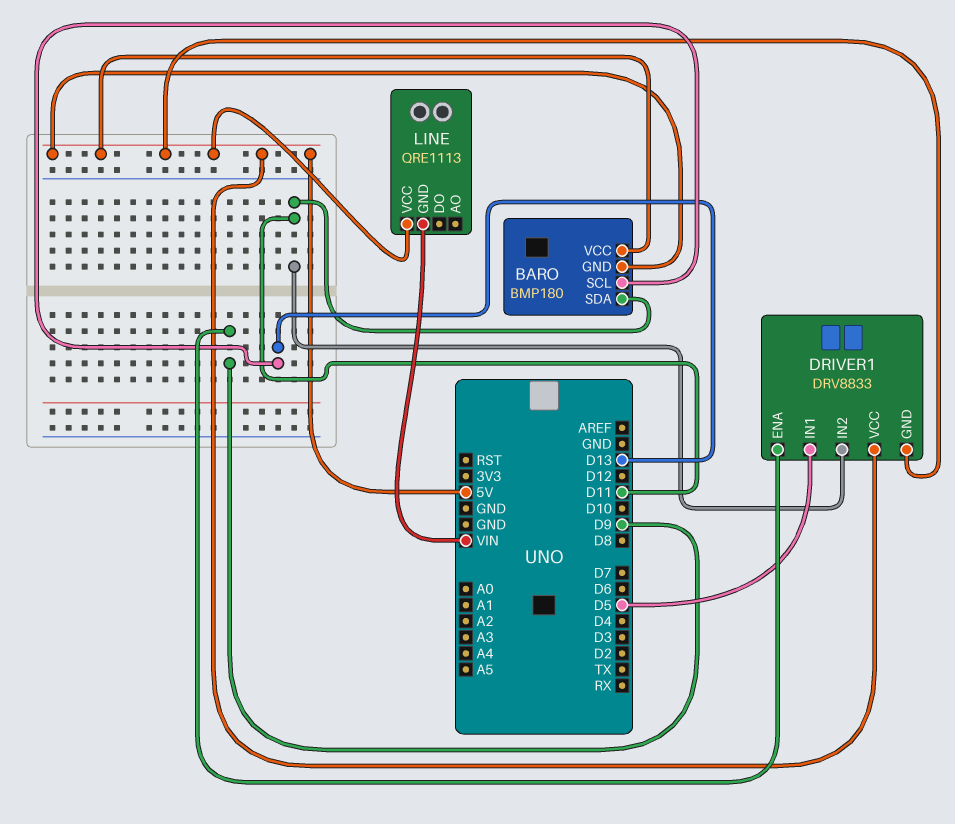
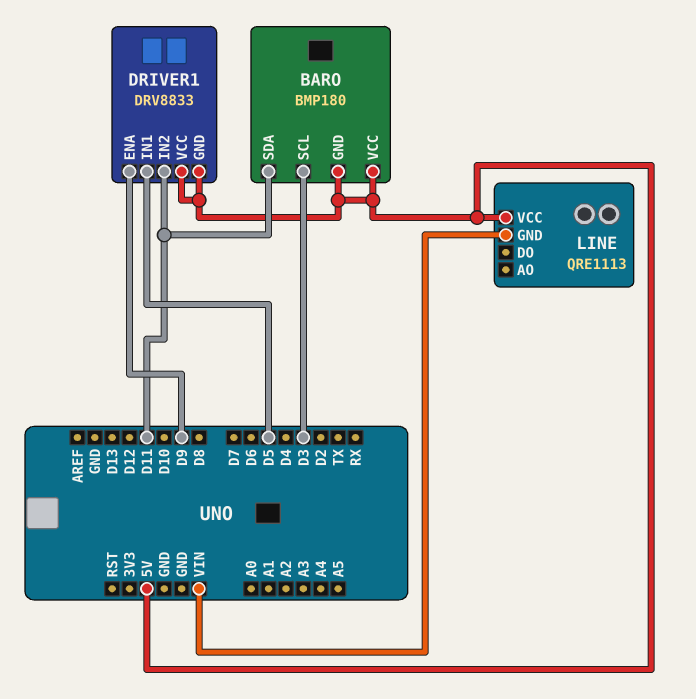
BARO pin SCL: D13 -> D3

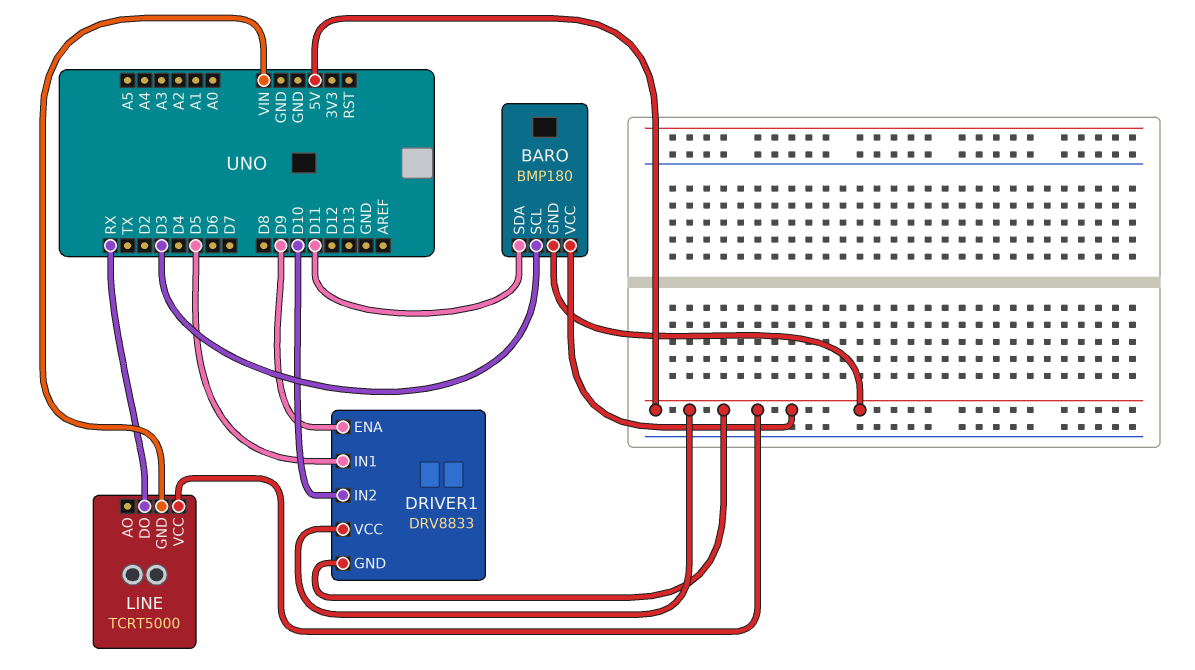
DRIVER1 pin IN2: D11 -> D10
LINE: QRE1113 -> TCRT5000
LINE pin DO: none -> RX

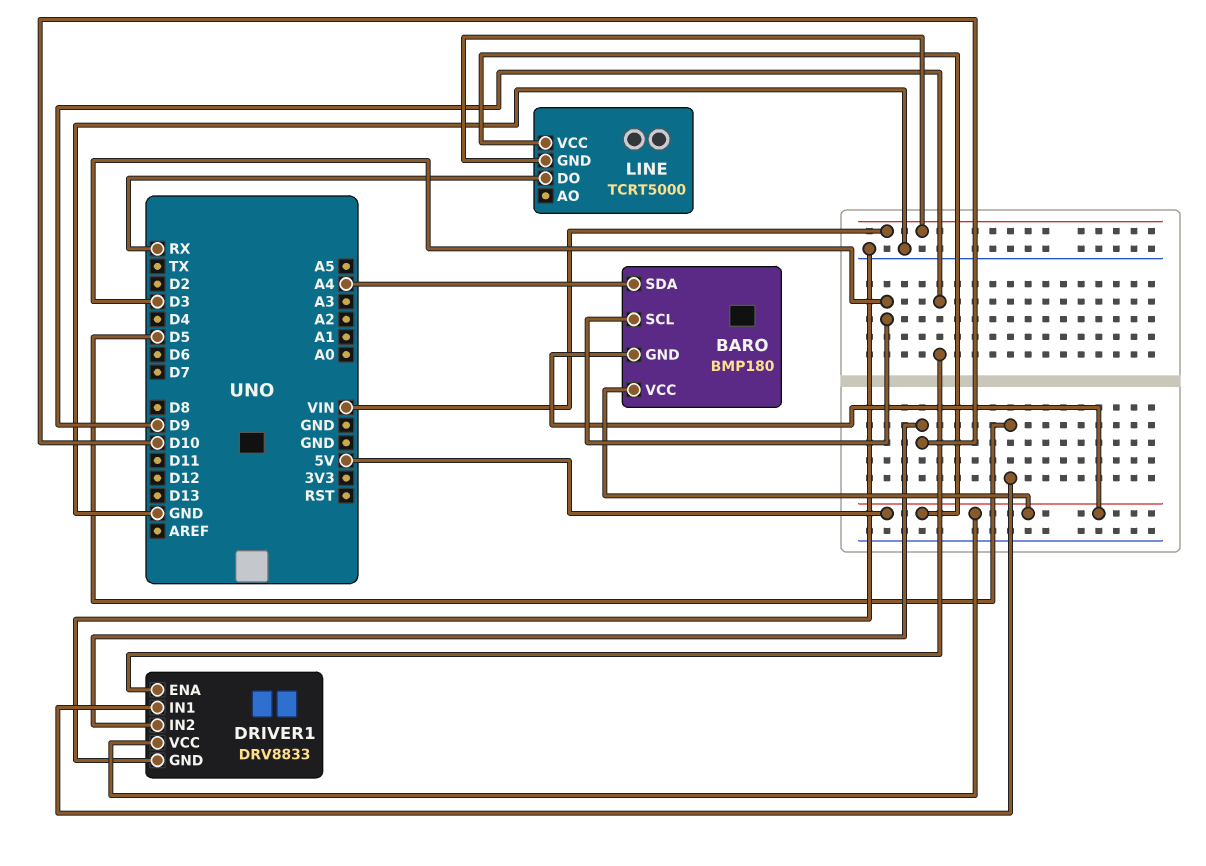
BARO pin SDA: D11 -> A4
DRIVER1 pin GND: 5V -> GND

